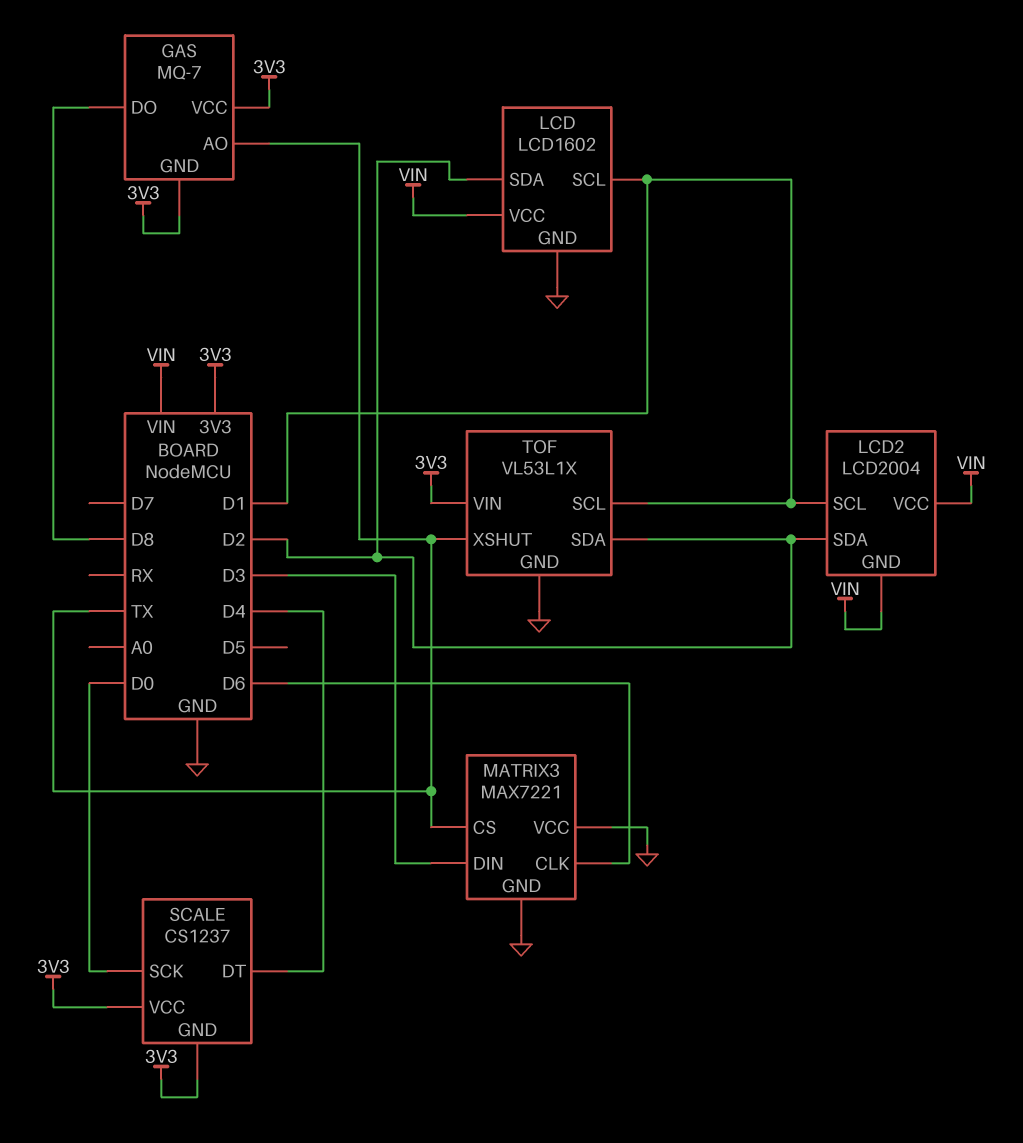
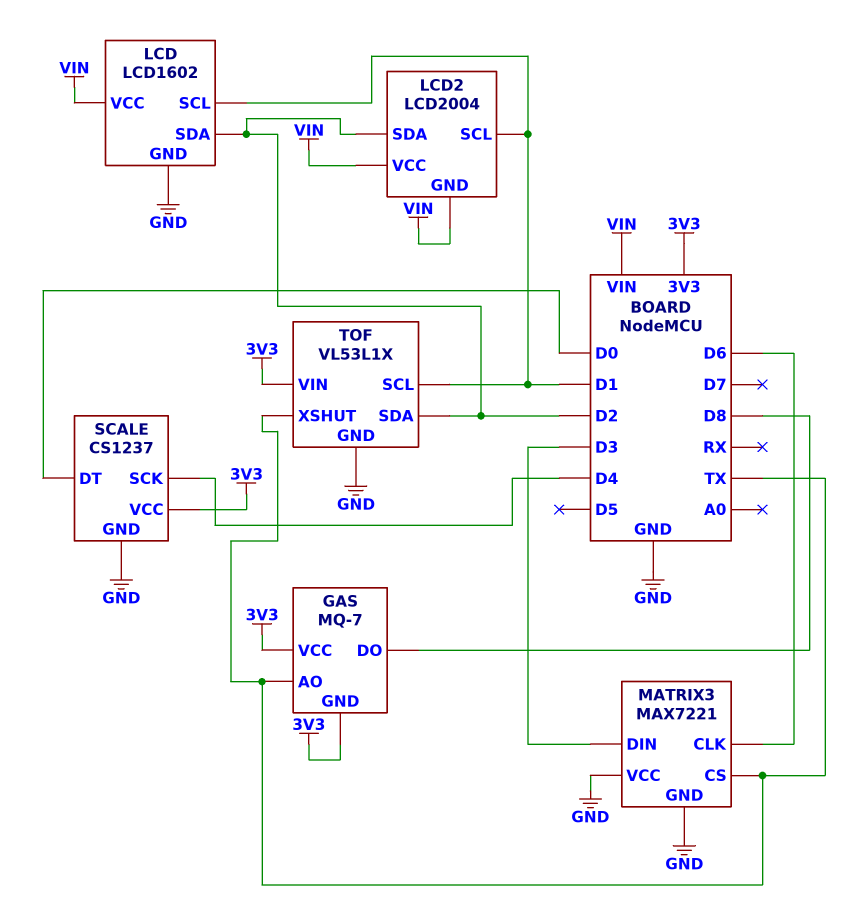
SCALE pin DT: D4 -> D0
SCALE pin GND: 3V3 -> GND
SCALE pin SCK: D0 -> D4

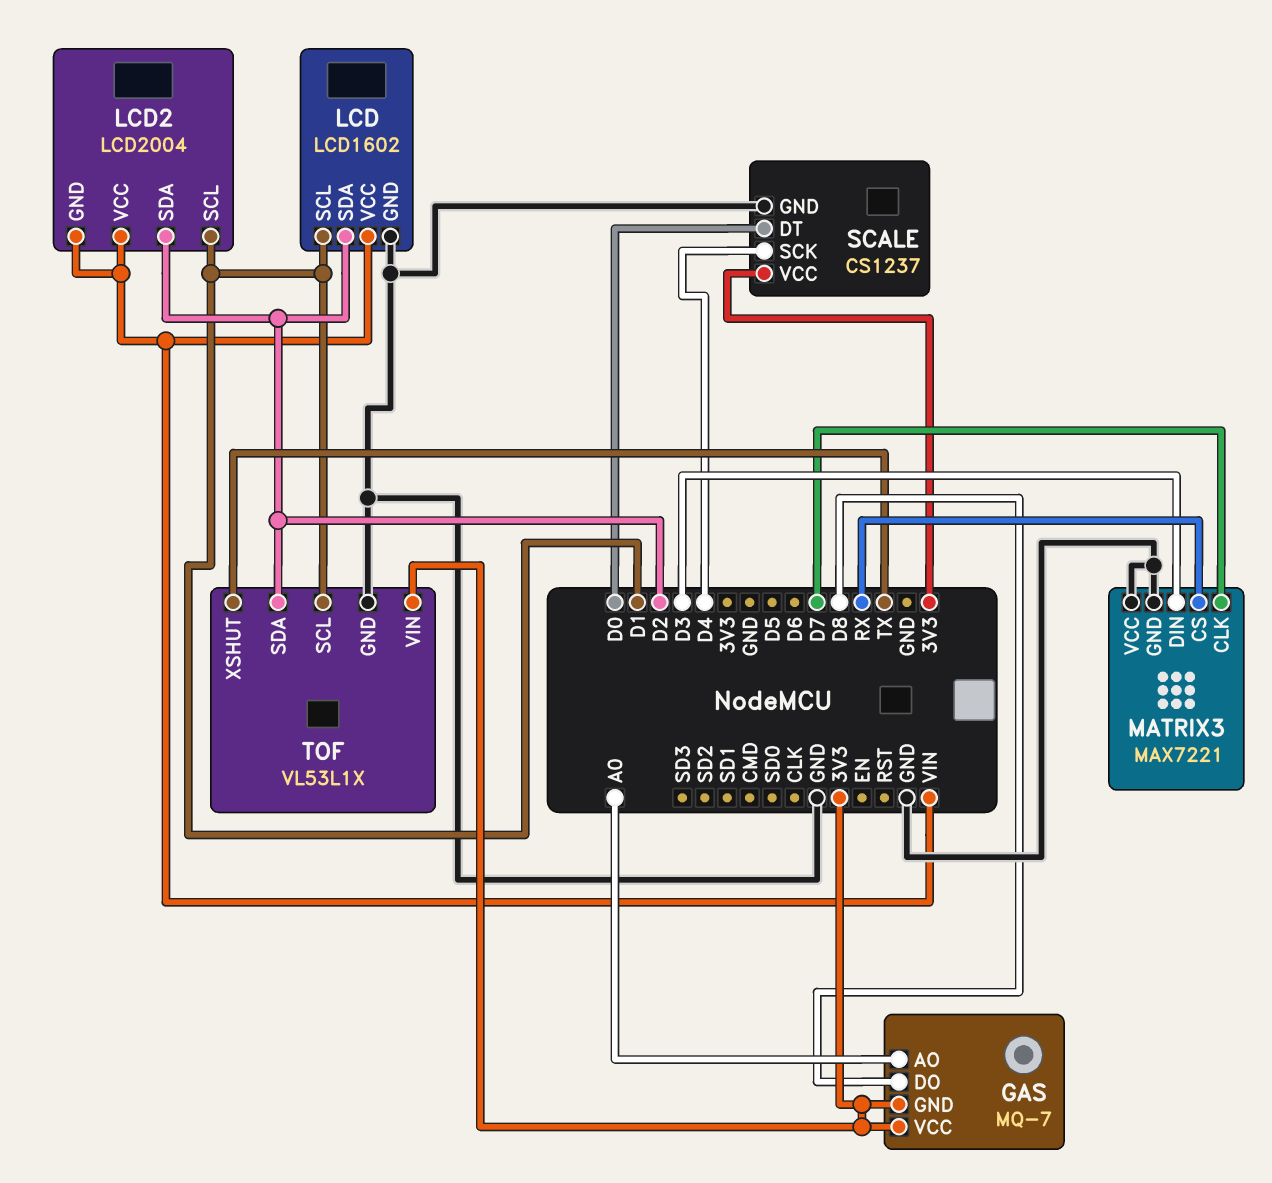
GAS pin AO: TX -> A0
MATRIX3 pin CLK: D6 -> D7
MATRIX3 pin CS: TX -> RX

